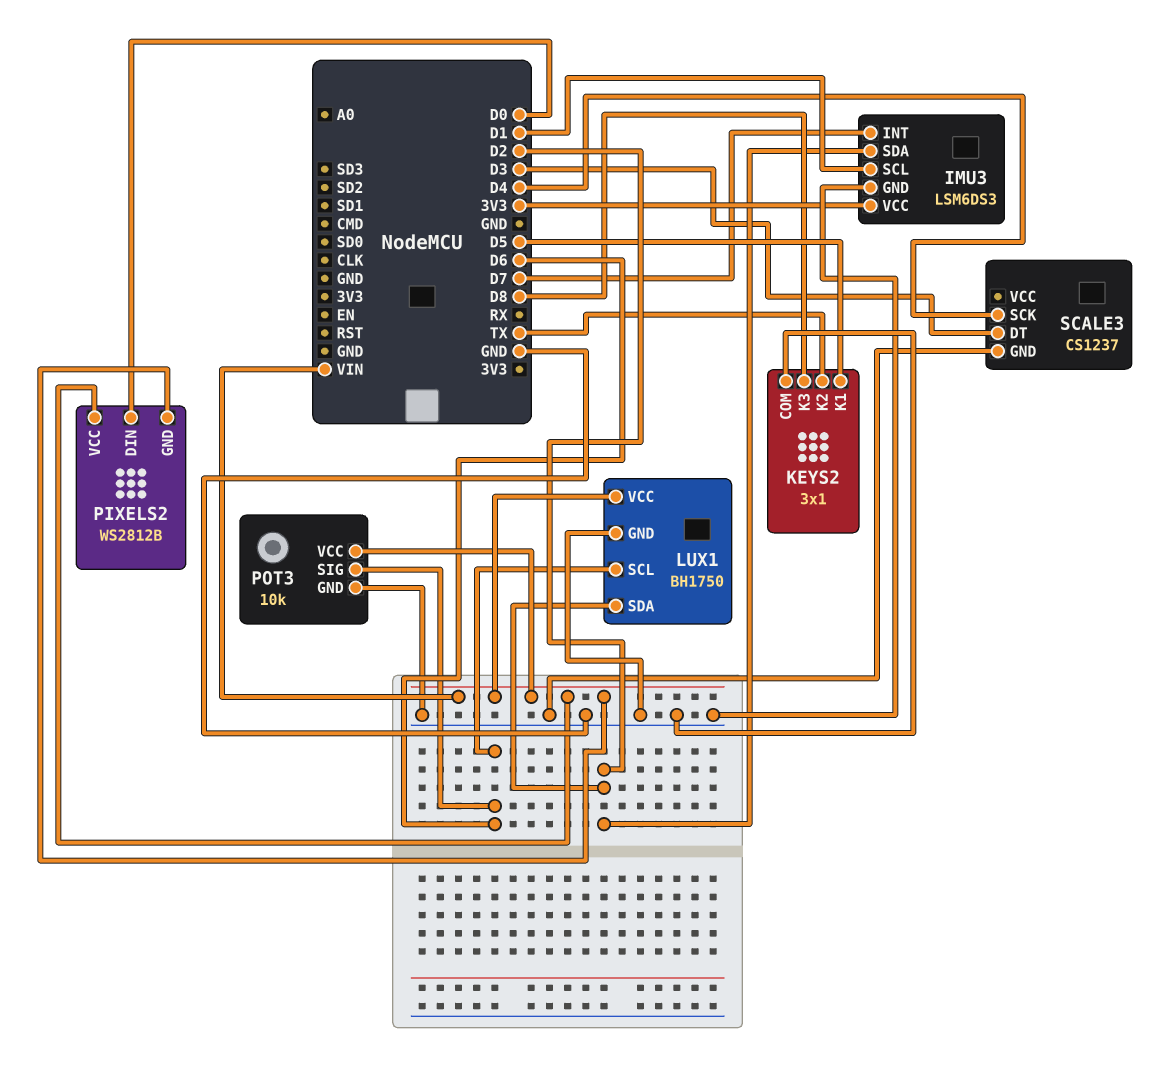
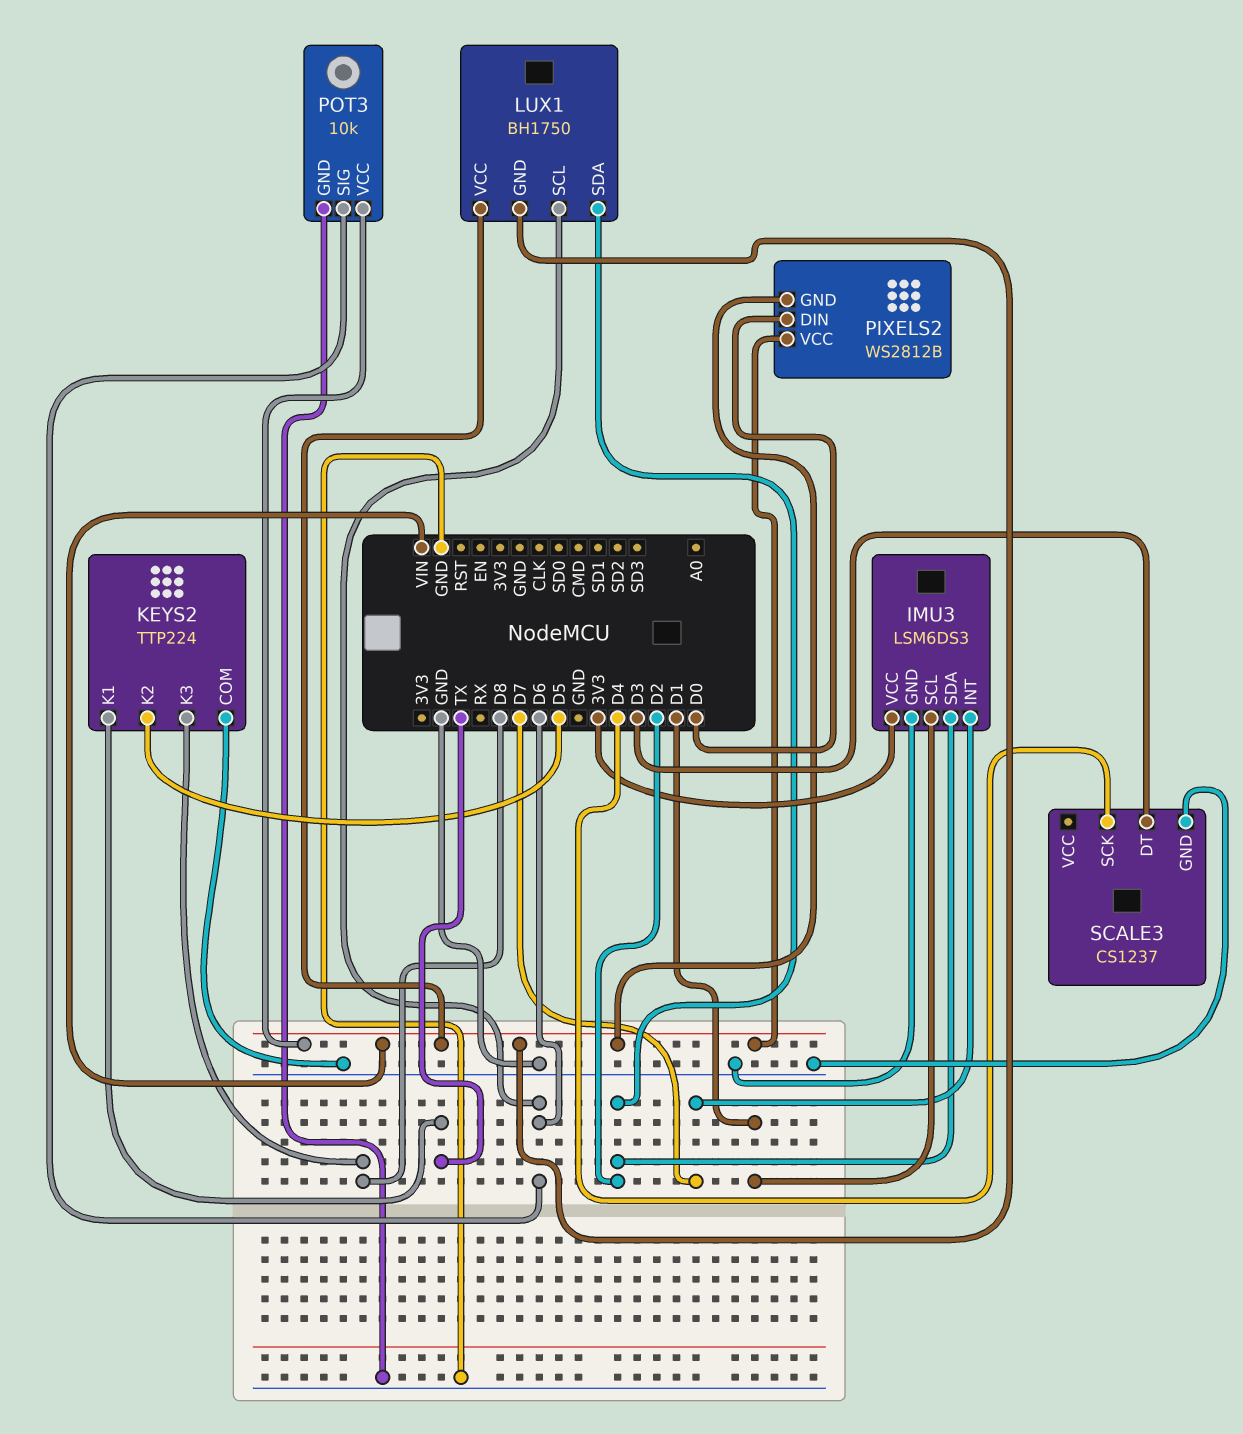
KEYS2: 3x1 -> TTP224
KEYS2 pin K1: D5 -> TX
KEYS2 pin K2: TX -> D5
LUX1 pin GND: GND -> VIN

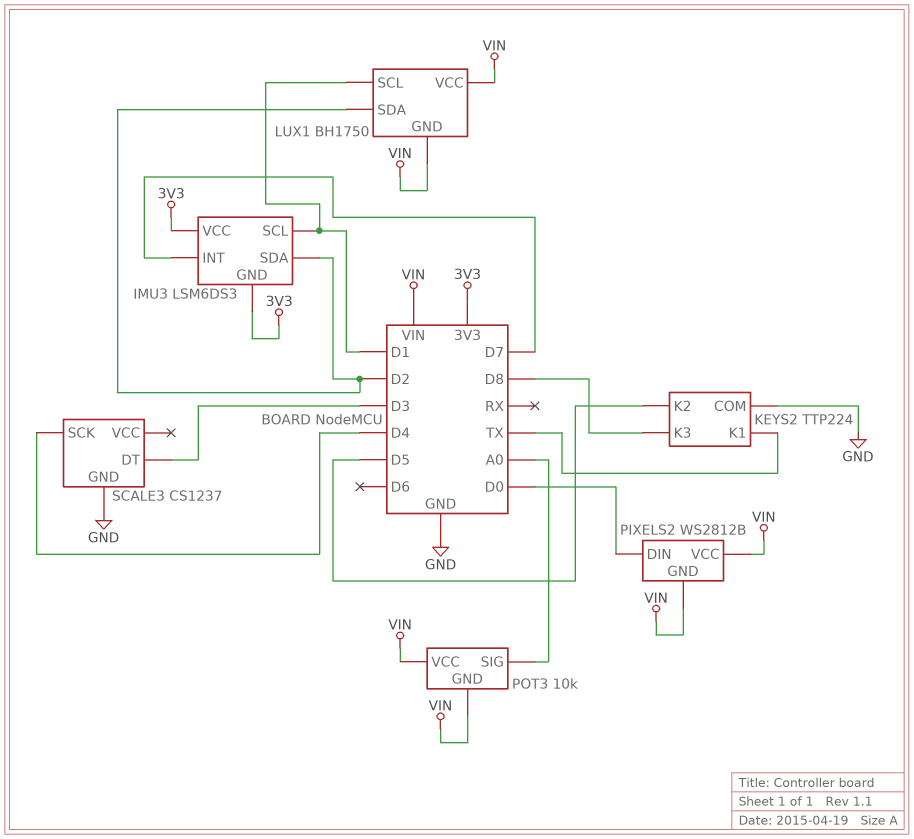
IMU3 pin GND: GND -> 3V3
LUX1 pin SCL: D6 -> D1
POT3 pin GND: GND -> VIN
POT3 pin SIG: D6 -> A0

